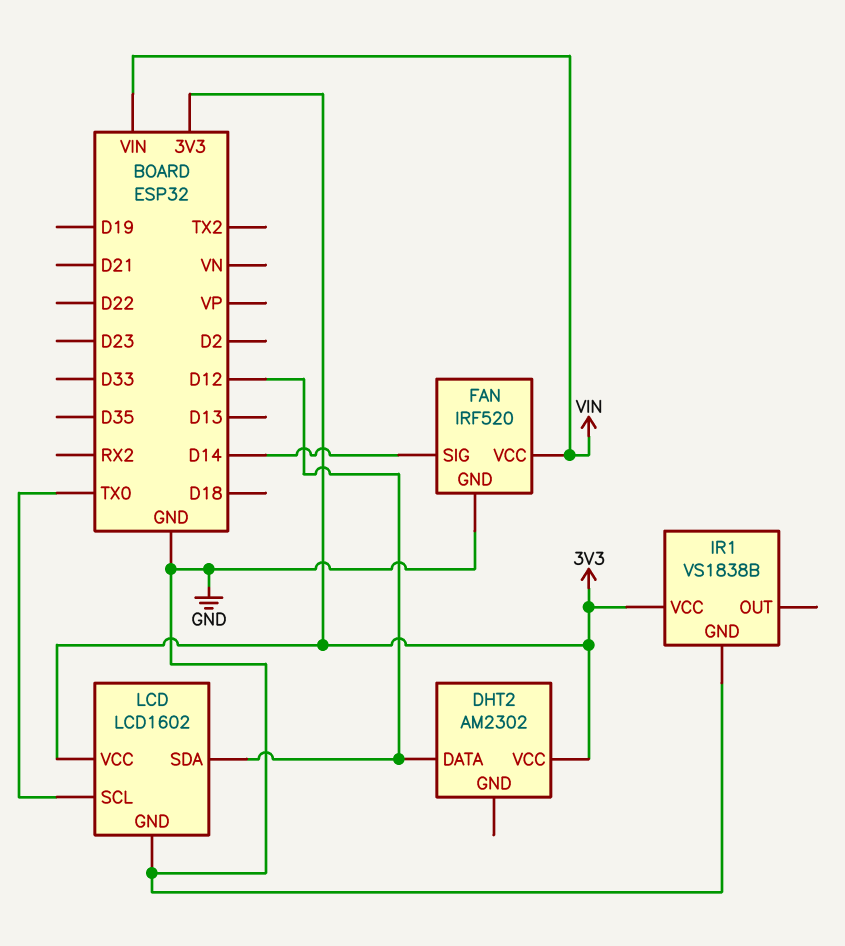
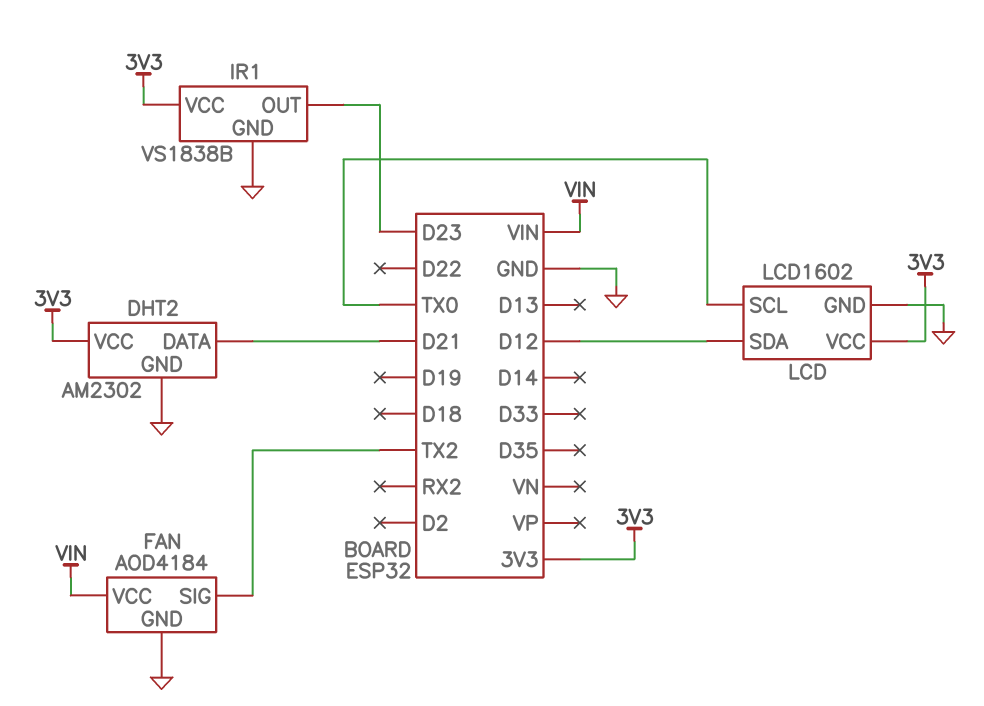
DHT2 pin DATA: D12 -> D21
DHT2 pin GND: none -> GND
FAN: IRF520 -> AOD4184
FAN pin SIG: D14 -> TX2
IR1 pin OUT: none -> D23

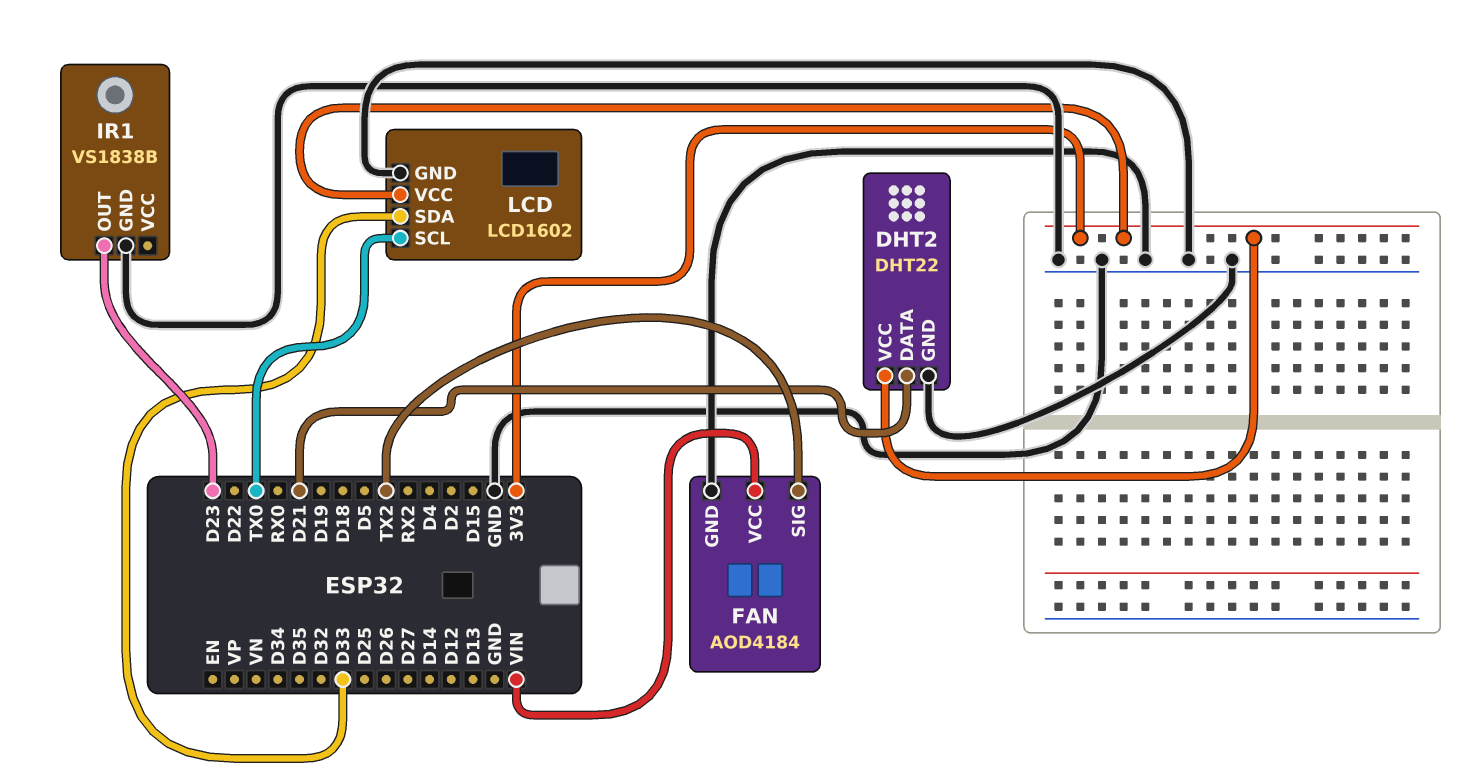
DHT2: AM2302 -> DHT22
IR1 pin VCC: 3V3 -> none
LCD pin SDA: D12 -> D33

